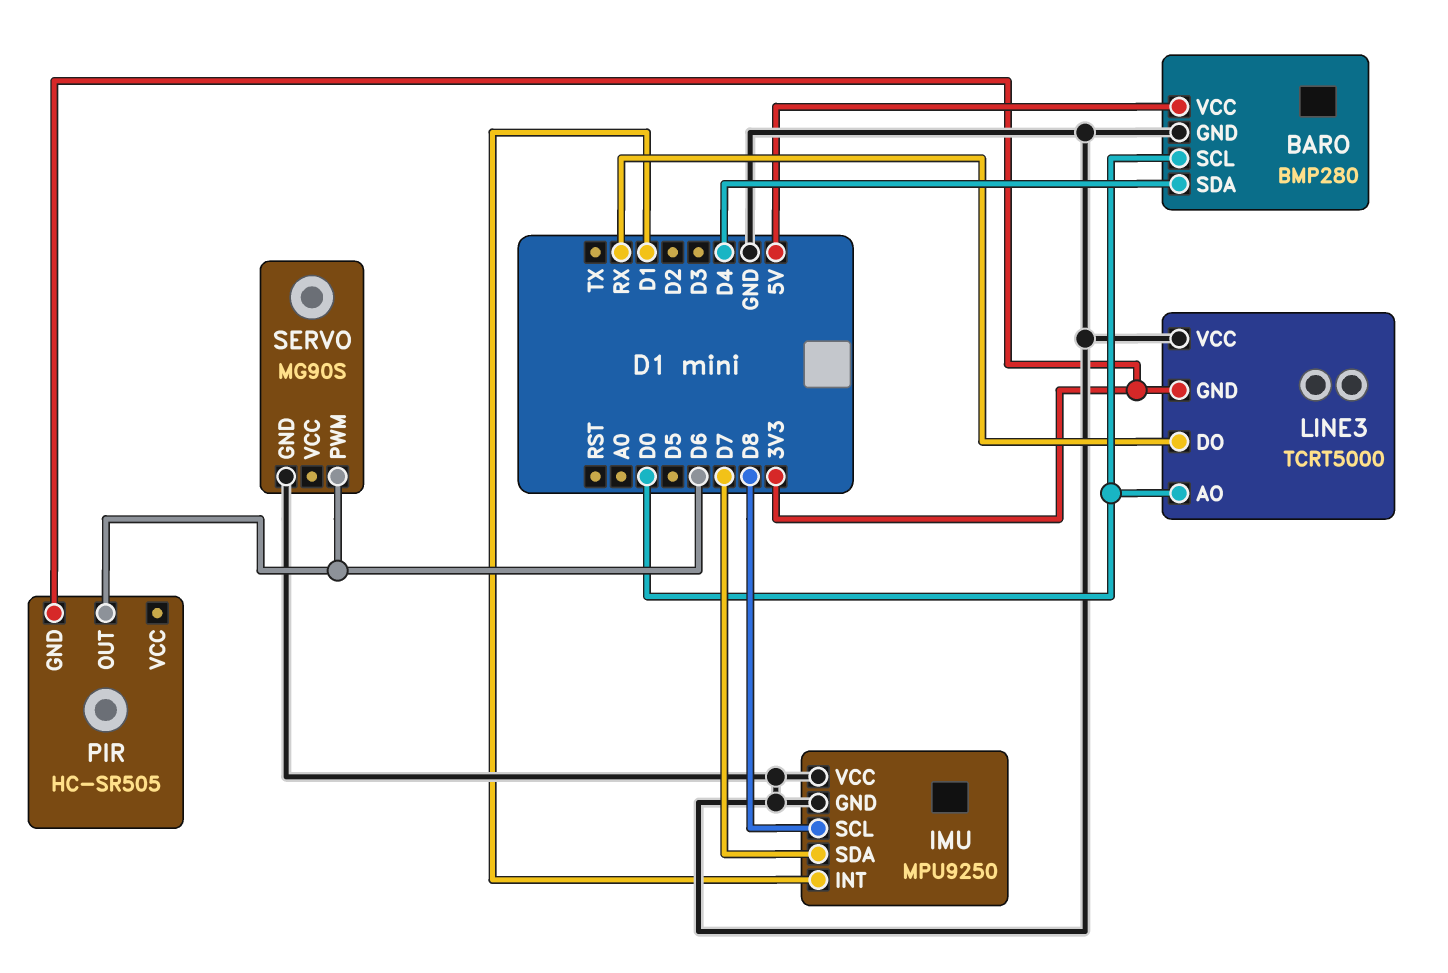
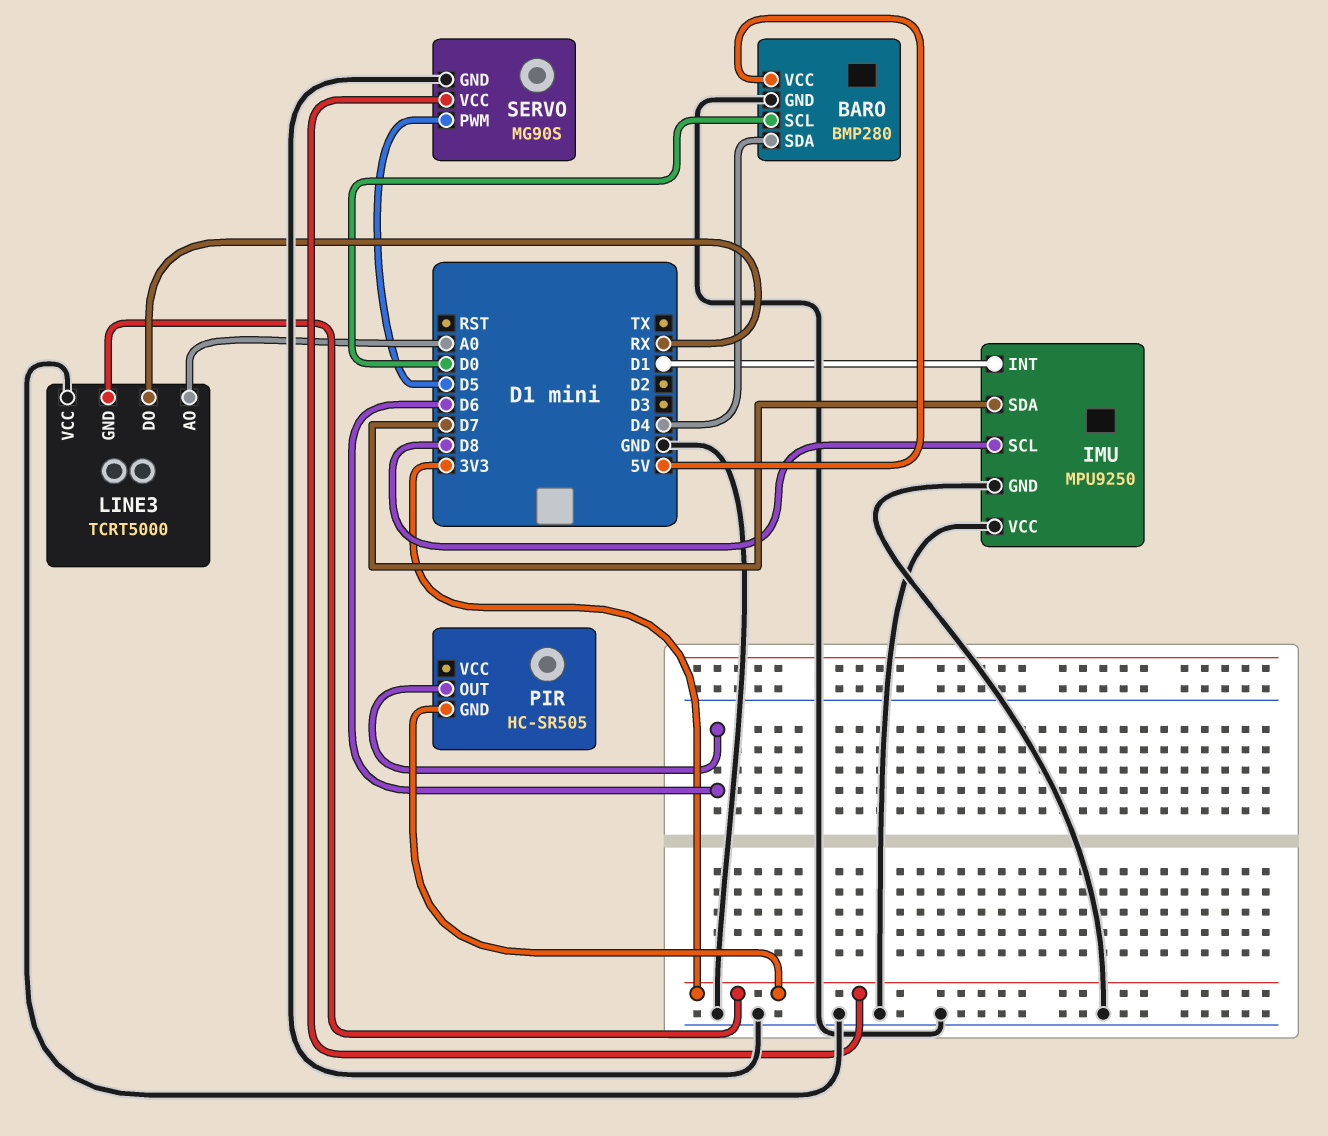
LINE3 pin AO: D0 -> A0
SERVO pin PWM: D6 -> D5
SERVO pin VCC: none -> 3V3

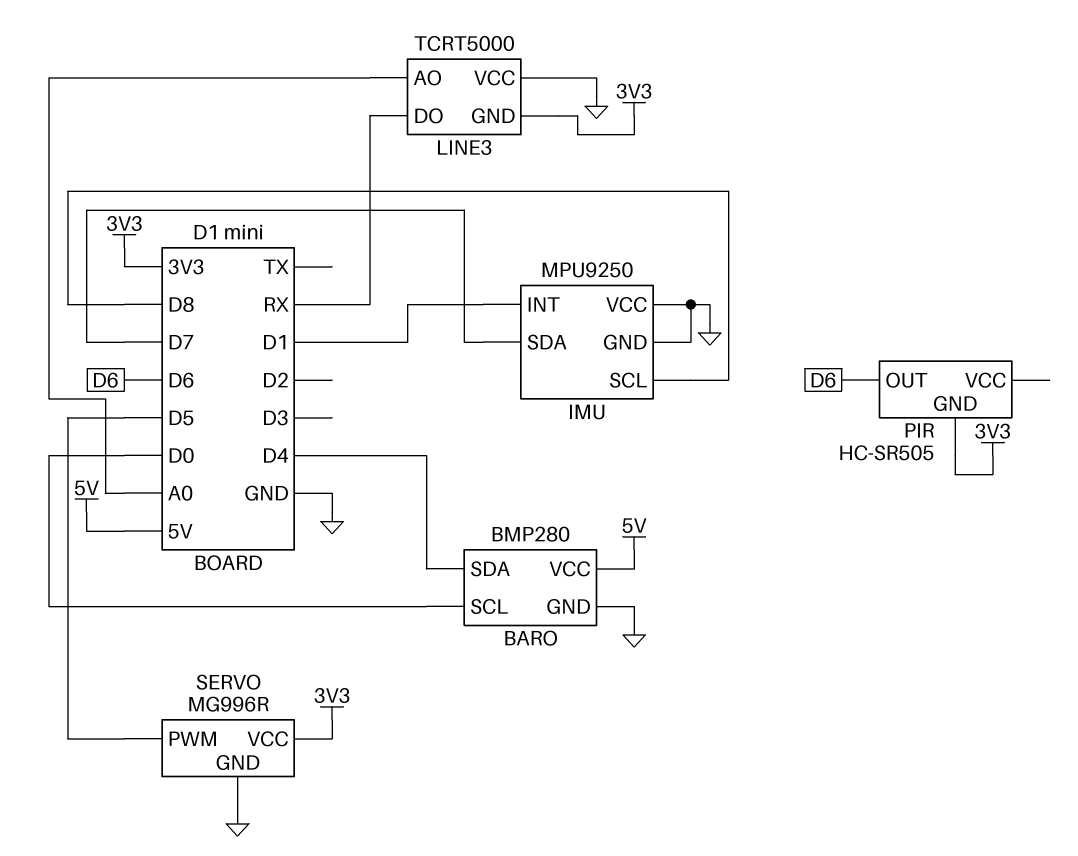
SERVO: MG90S -> MG996R

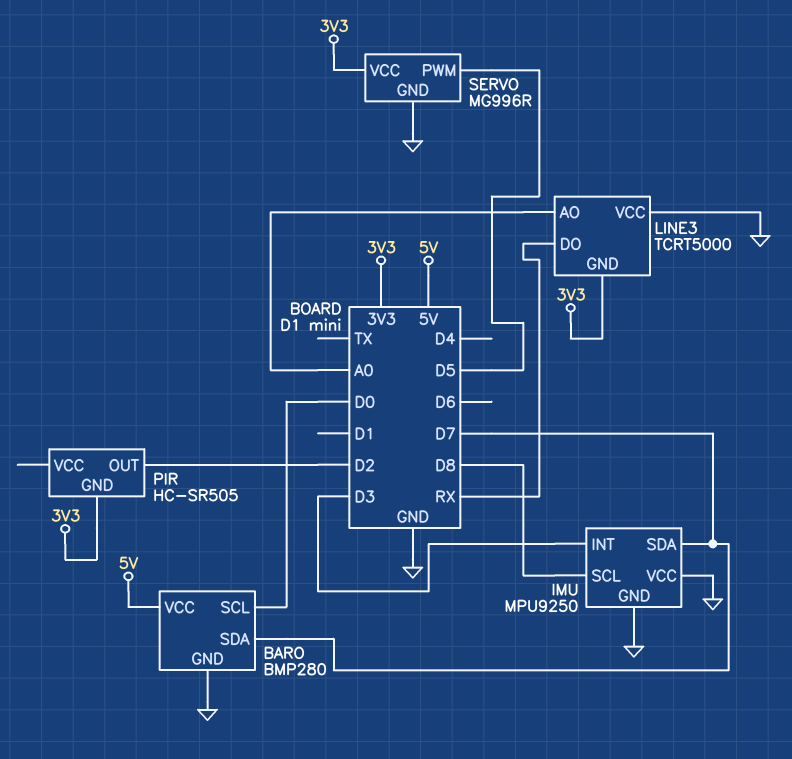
BARO pin SDA: D4 -> D7
IMU pin INT: D1 -> D3
PIR pin OUT: D6 -> D2

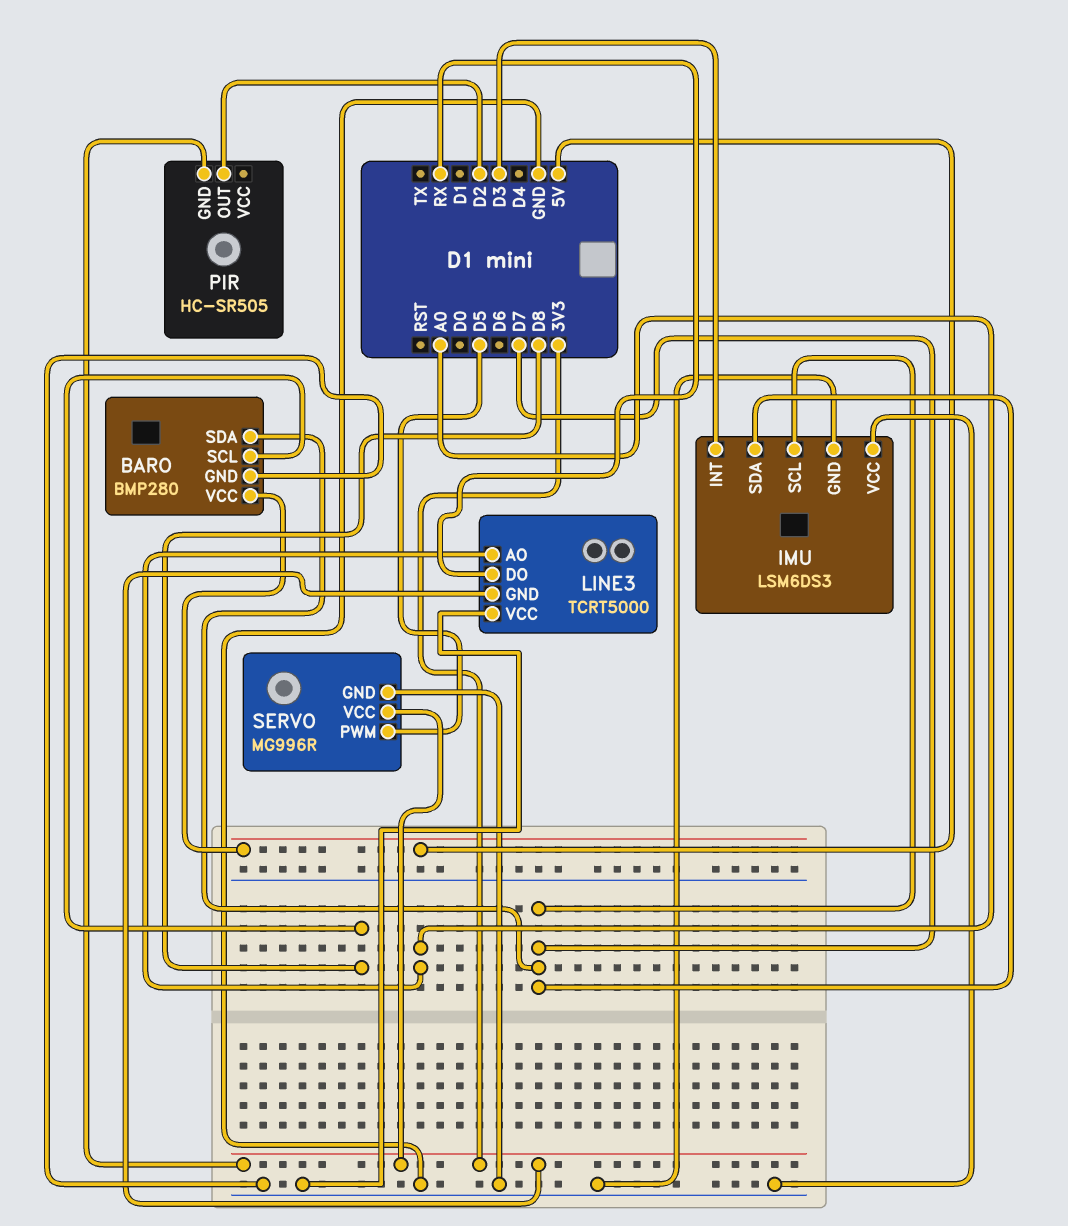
BARO pin SCL: D0 -> D8
IMU: MPU9250 -> LSM6DS3
IMU pin SCL: D8 -> D7

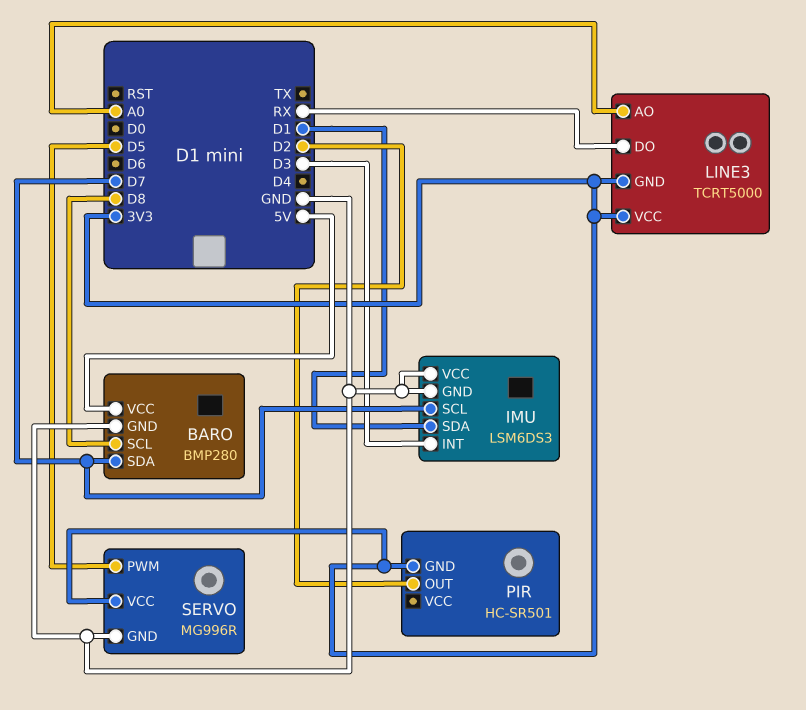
IMU pin SDA: D7 -> D1
LINE3 pin VCC: GND -> 3V3
PIR: HC-SR505 -> HC-SR501

